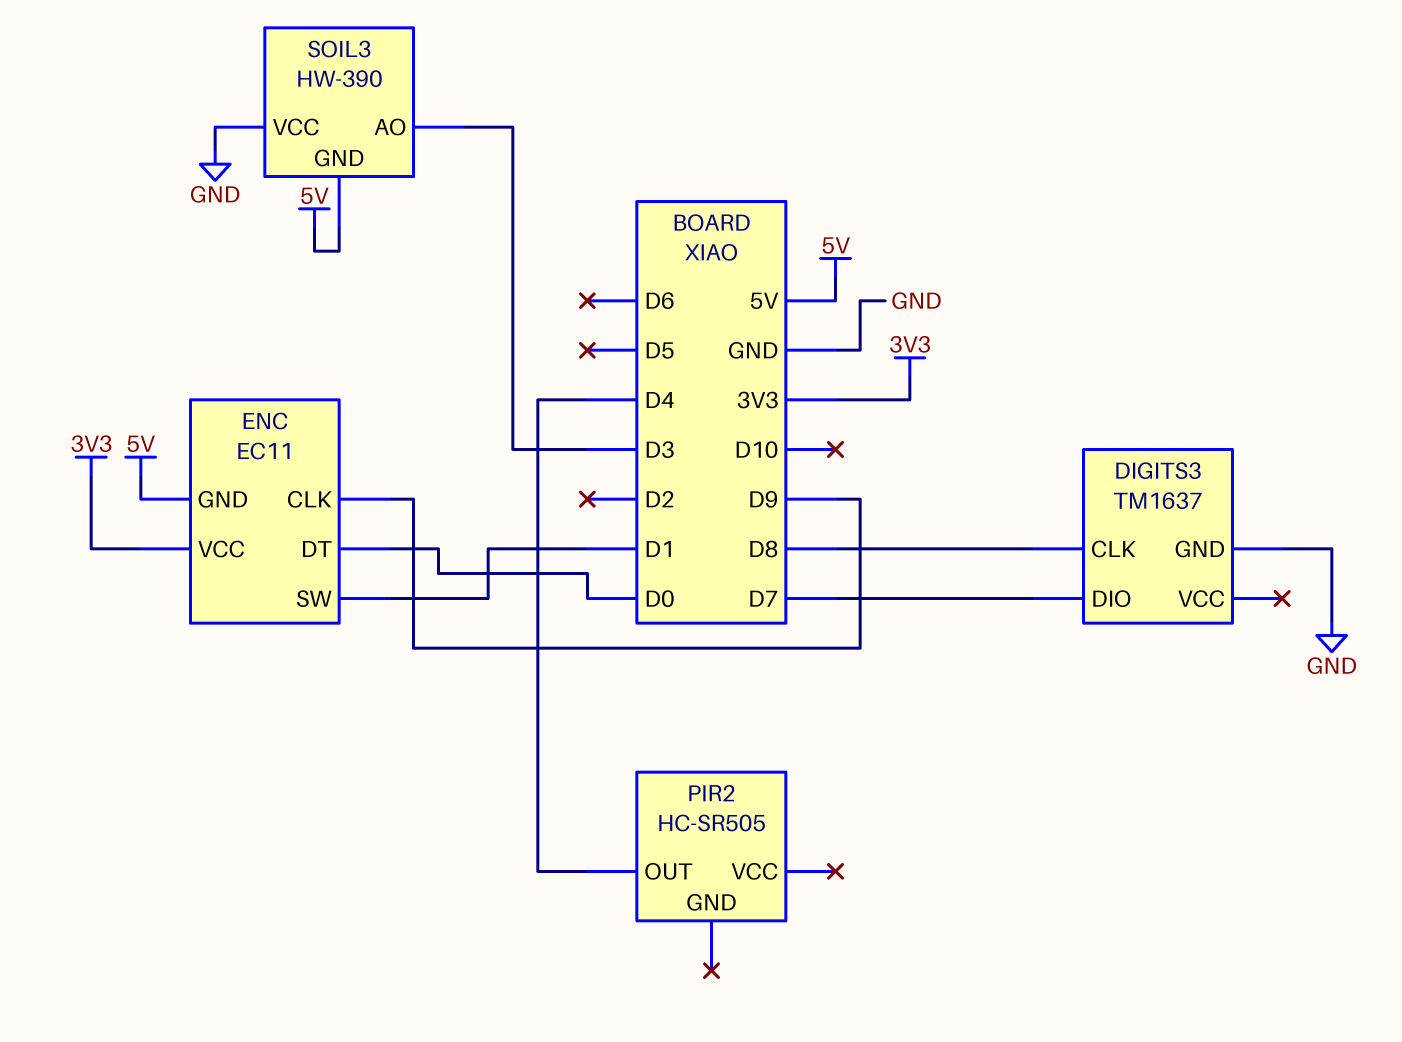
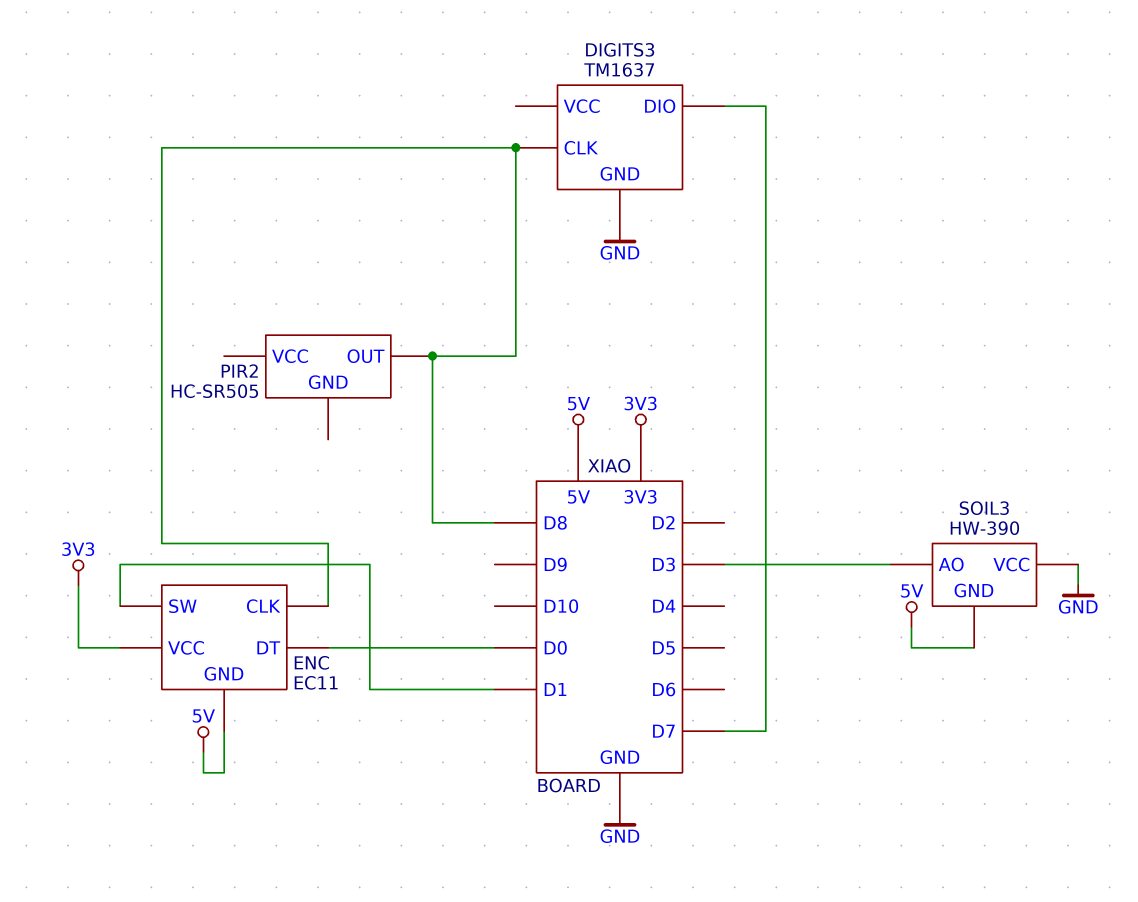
ENC pin CLK: D9 -> D8
PIR2 pin OUT: D4 -> D8

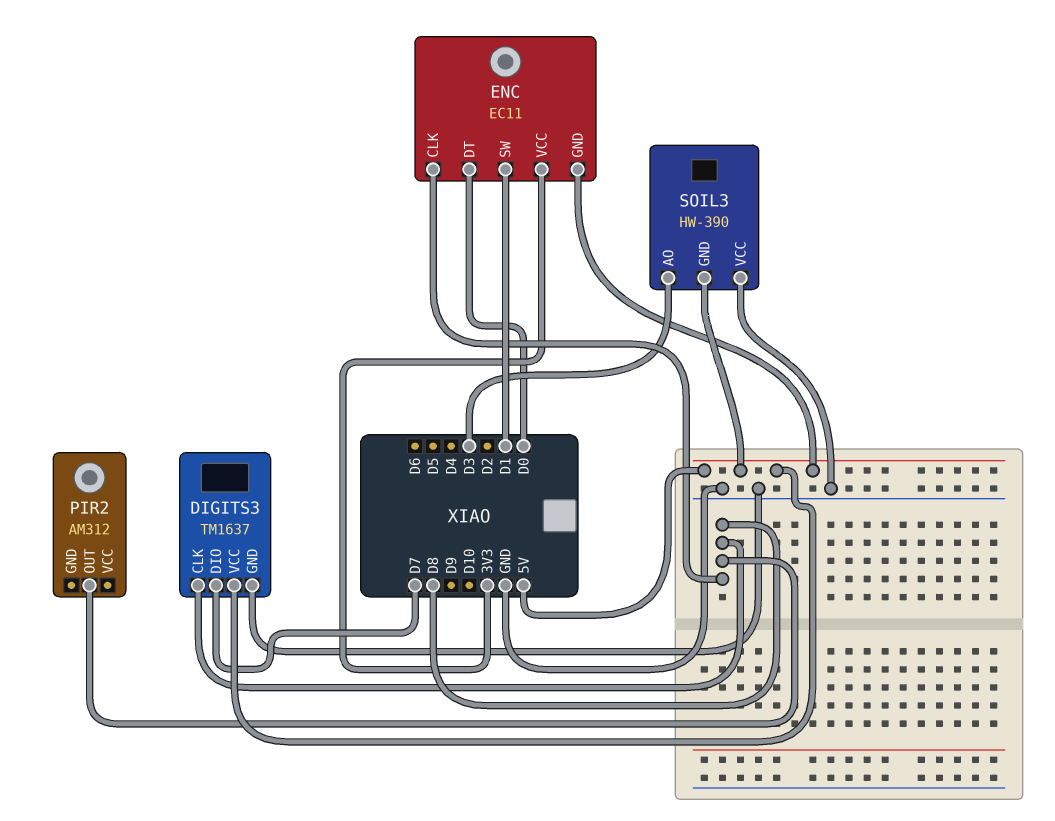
DIGITS3 pin VCC: none -> 5V
PIR2: HC-SR505 -> AM312

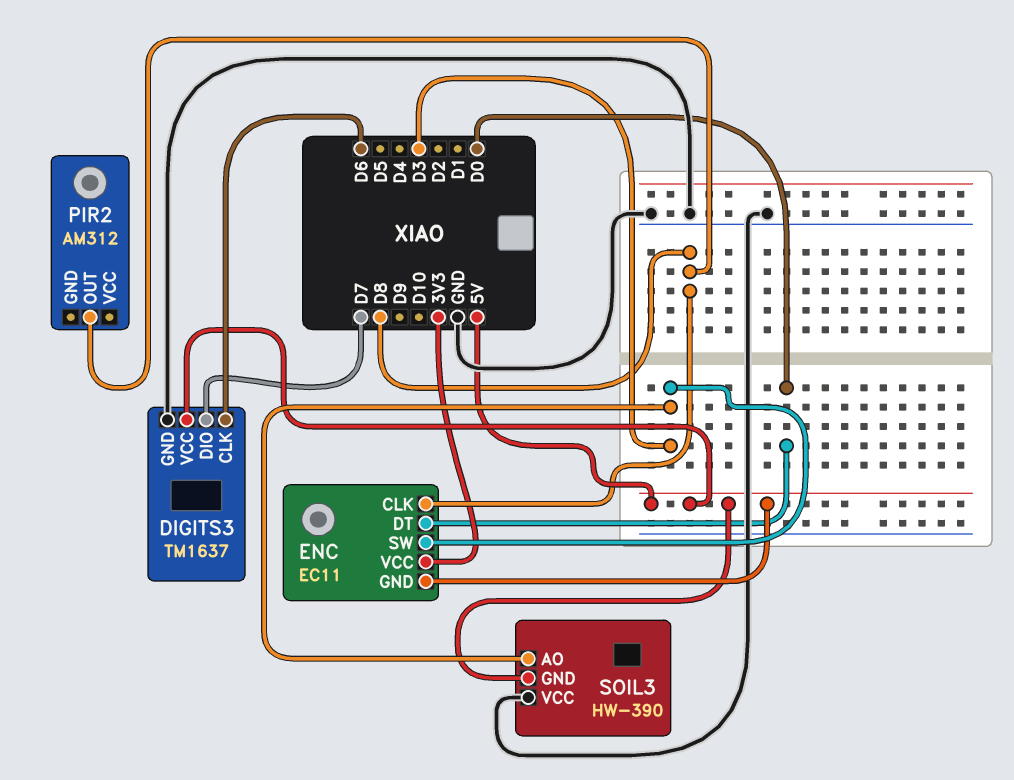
DIGITS3 pin CLK: D8 -> D6
ENC pin SW: D1 -> D3

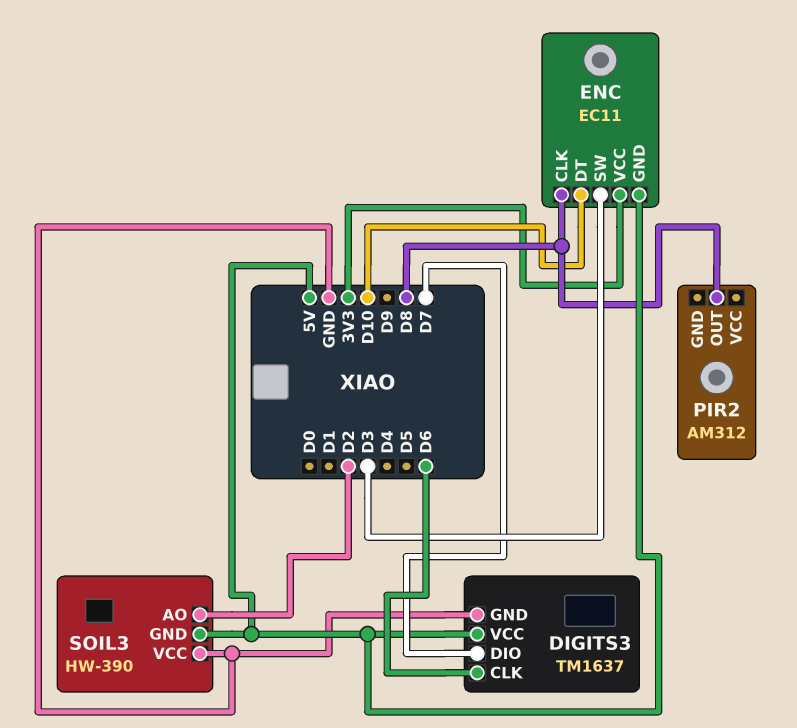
ENC pin DT: D0 -> D10
SOIL3 pin AO: D3 -> D2

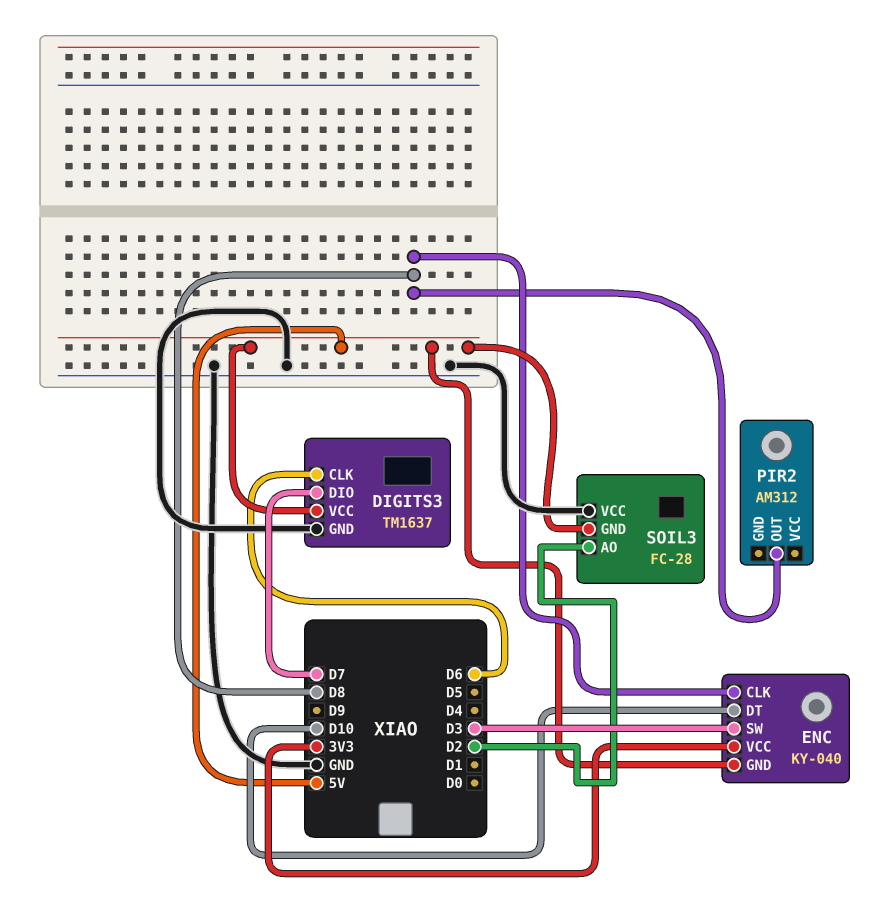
ENC: EC11 -> KY-040
SOIL3: HW-390 -> FC-28

